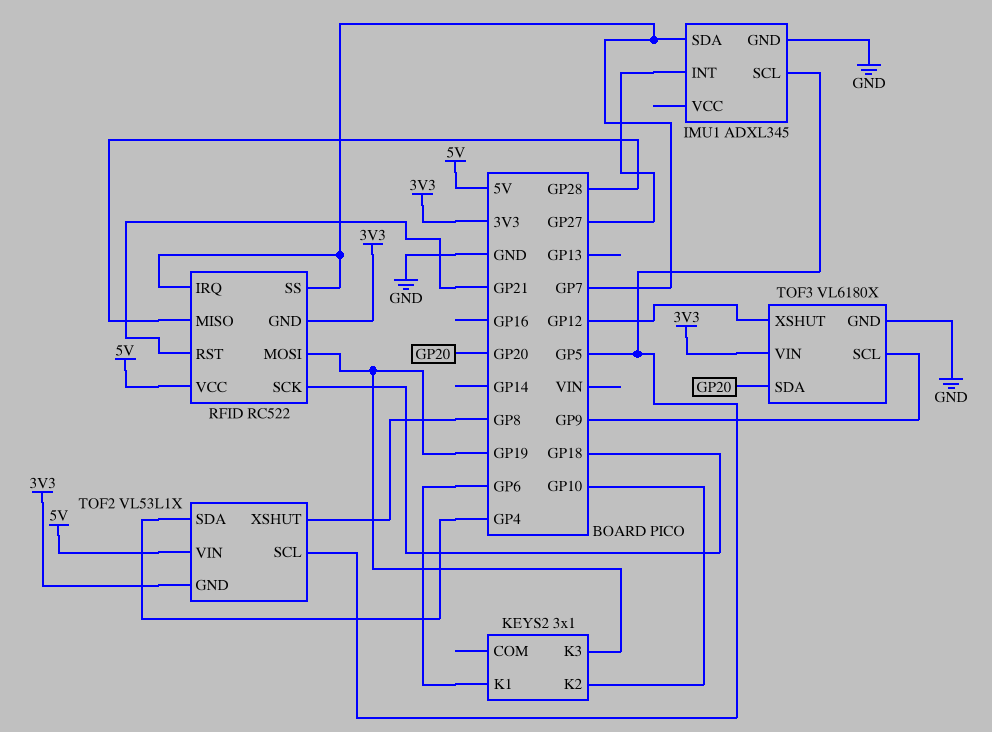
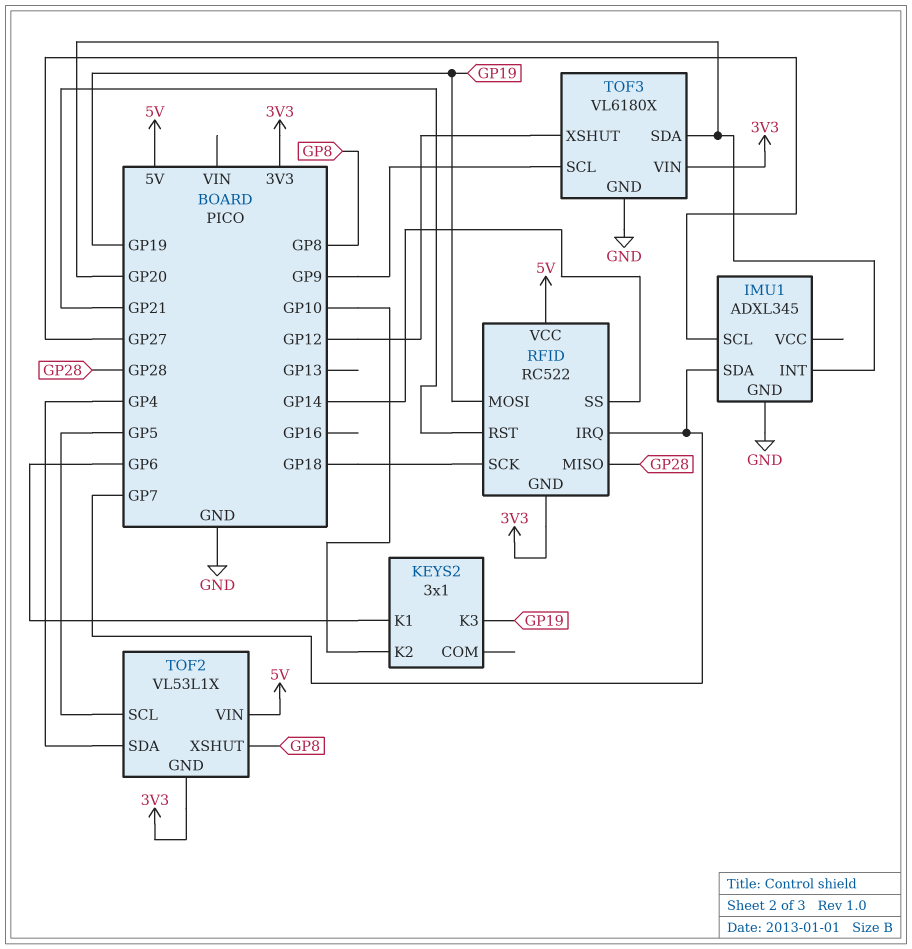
IMU1 pin INT: GP27 -> GP20
IMU1 pin SCL: GP5 -> GP27
RFID pin SS: GP7 -> GP14

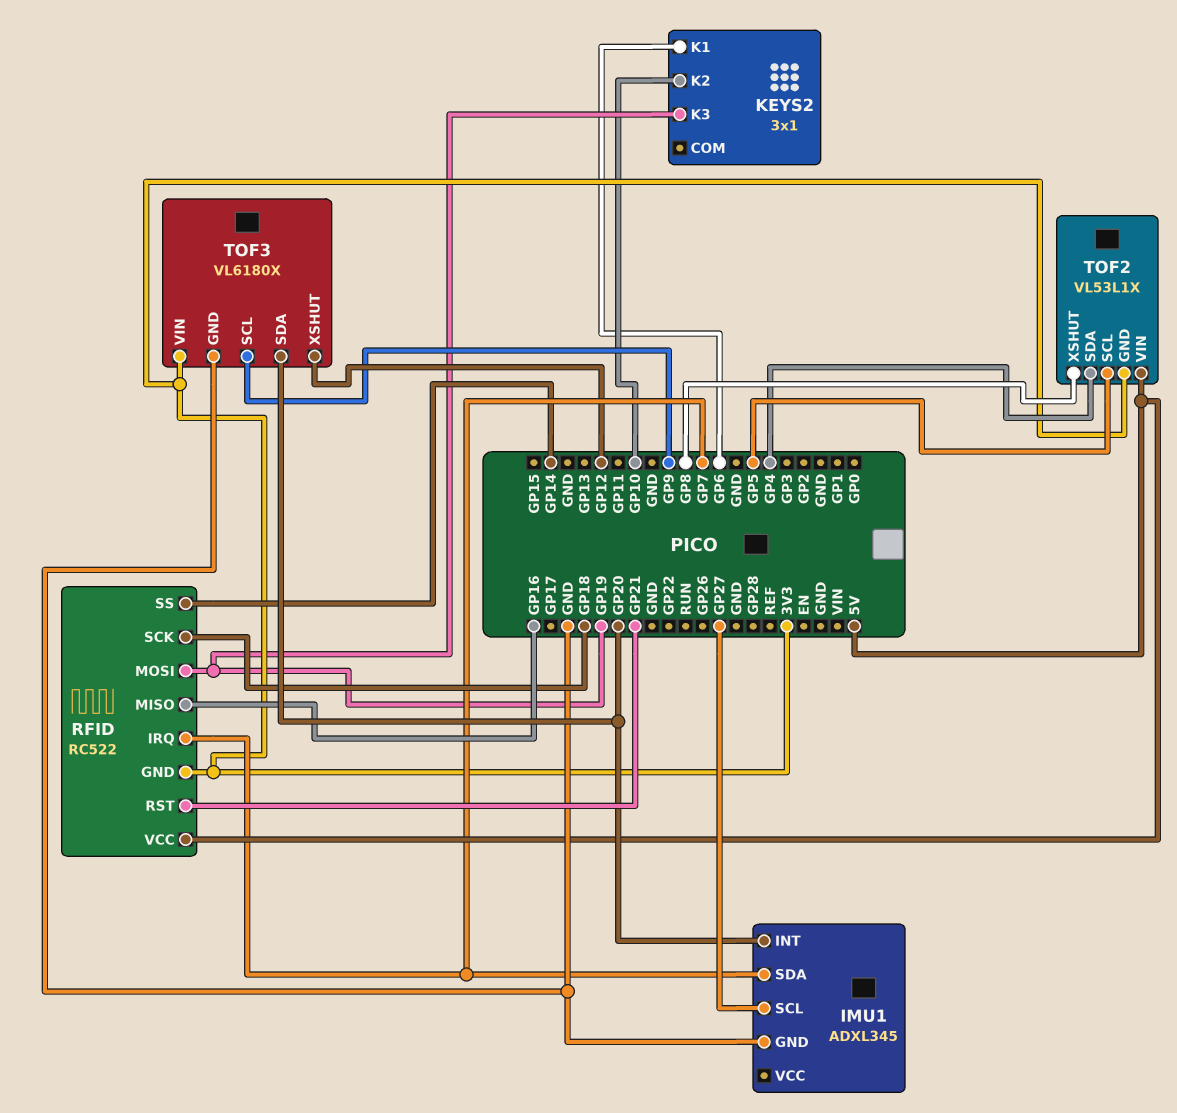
RFID pin MISO: GP28 -> GP16

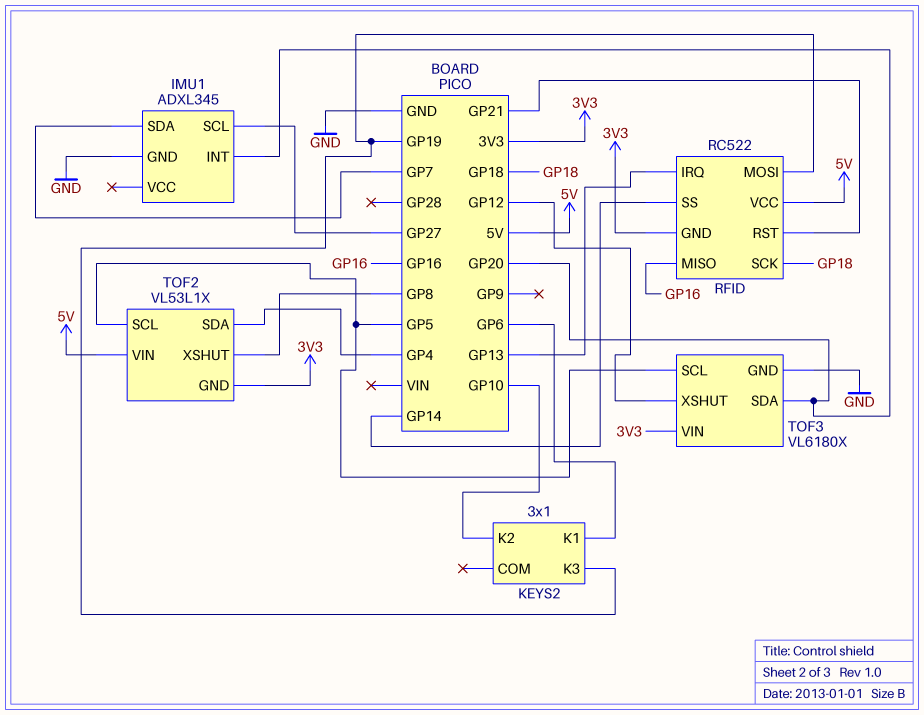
RFID pin IRQ: GP7 -> GP13
TOF3 pin SCL: GP9 -> GP5

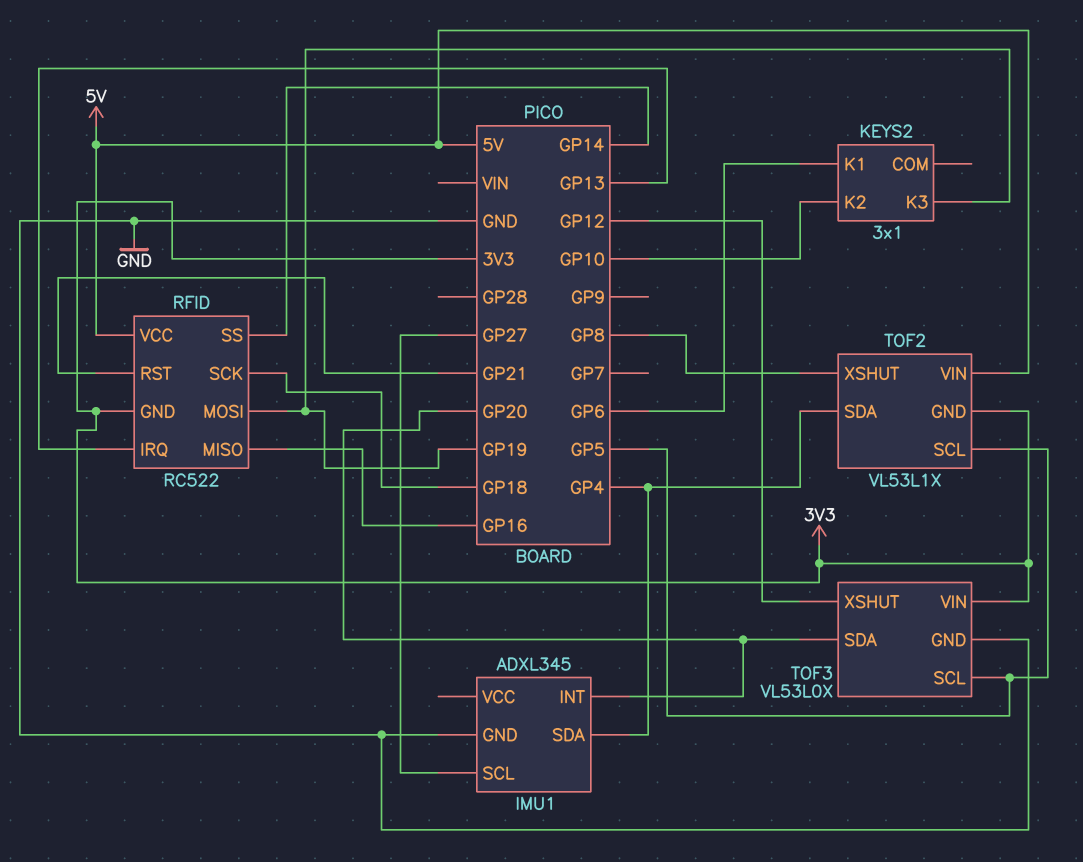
IMU1 pin SDA: GP7 -> GP4
TOF3: VL6180X -> VL53L0X

